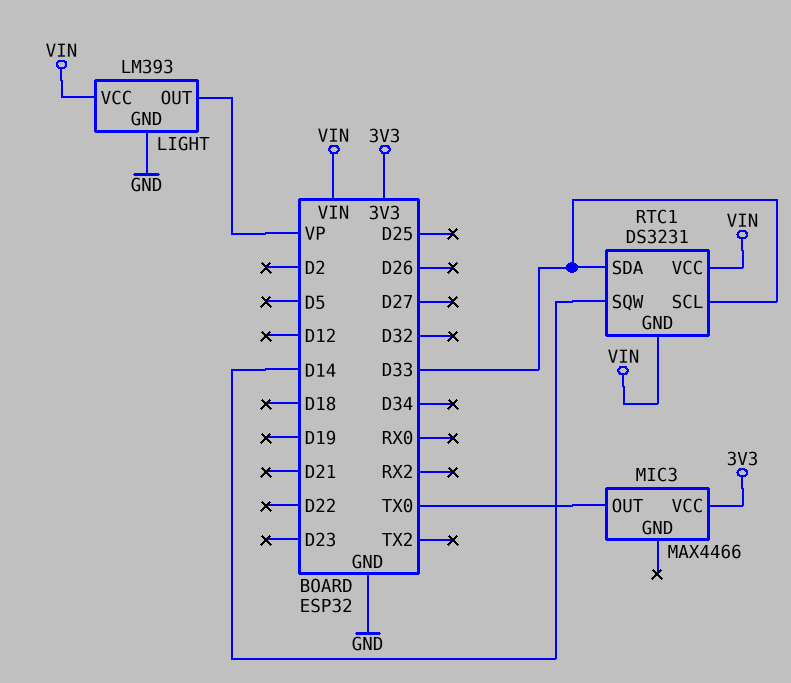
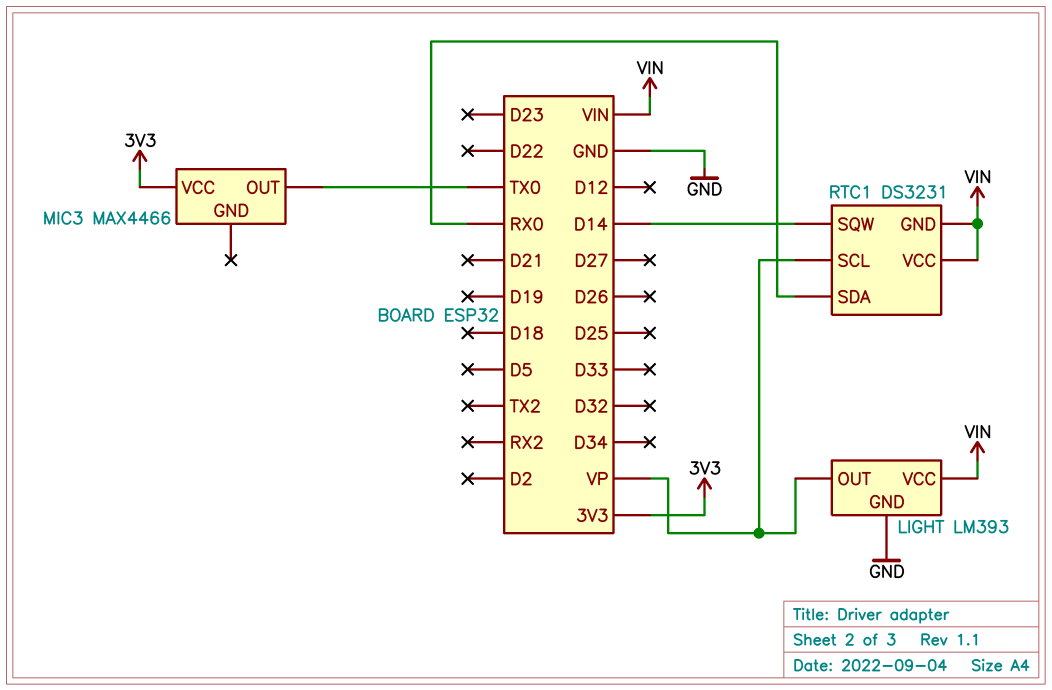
RTC1 pin SCL: D33 -> VP
RTC1 pin SDA: D33 -> RX0

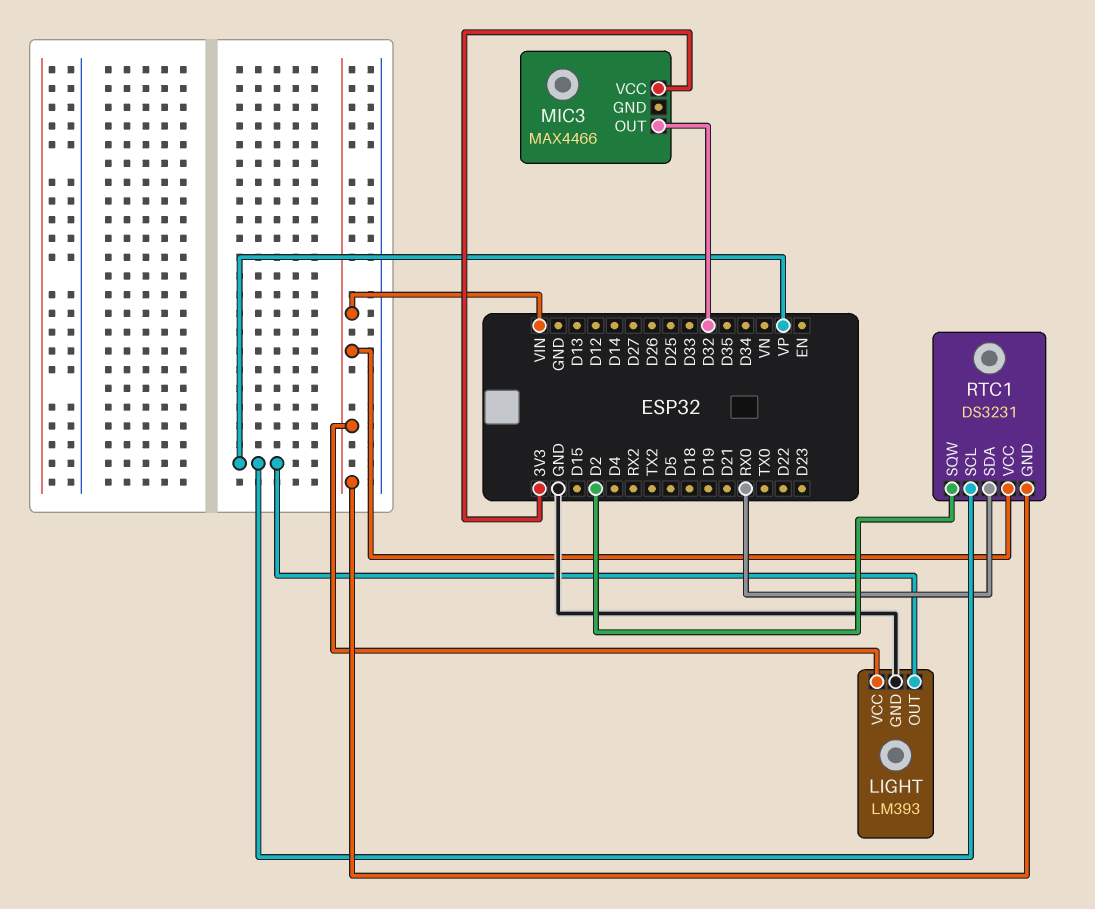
MIC3 pin OUT: TX0 -> D32
RTC1 pin SQW: D14 -> D2

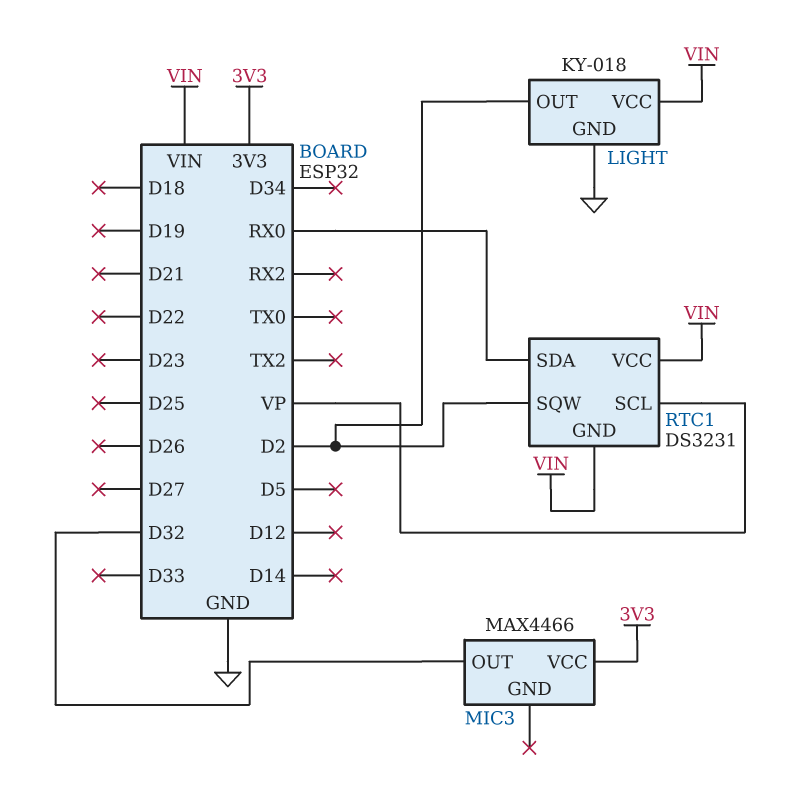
LIGHT: LM393 -> KY-018
LIGHT pin OUT: VP -> D2

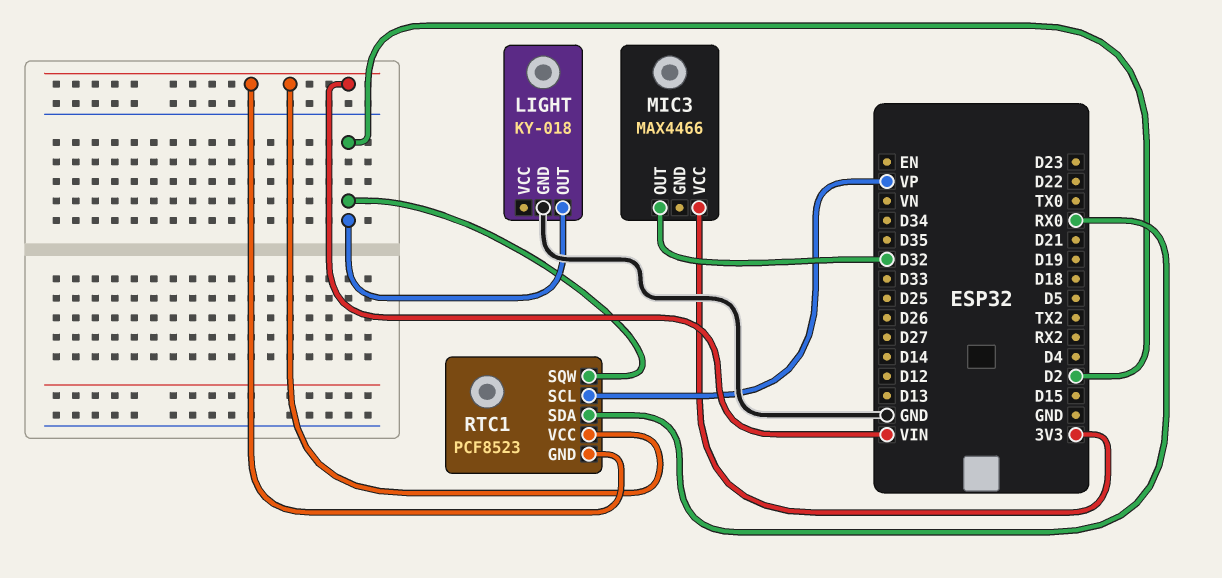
LIGHT pin VCC: VIN -> none
RTC1: DS3231 -> PCF8523

